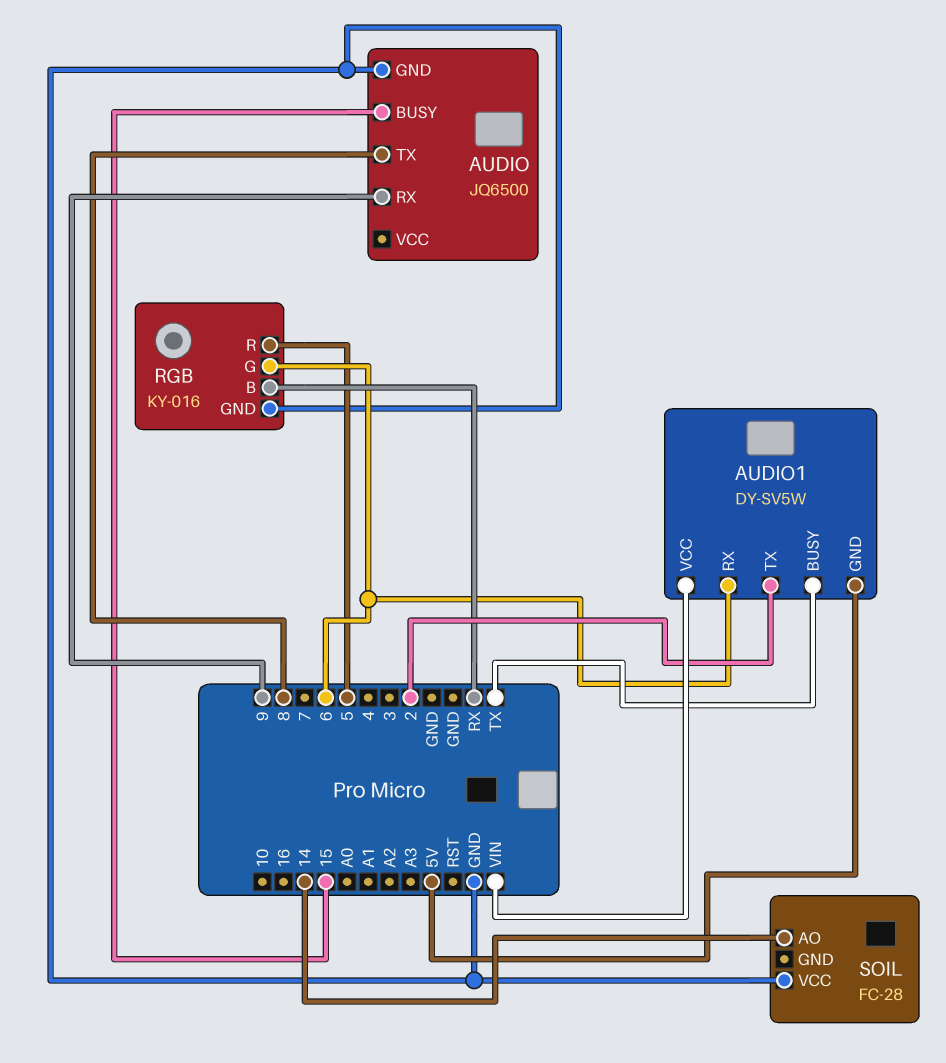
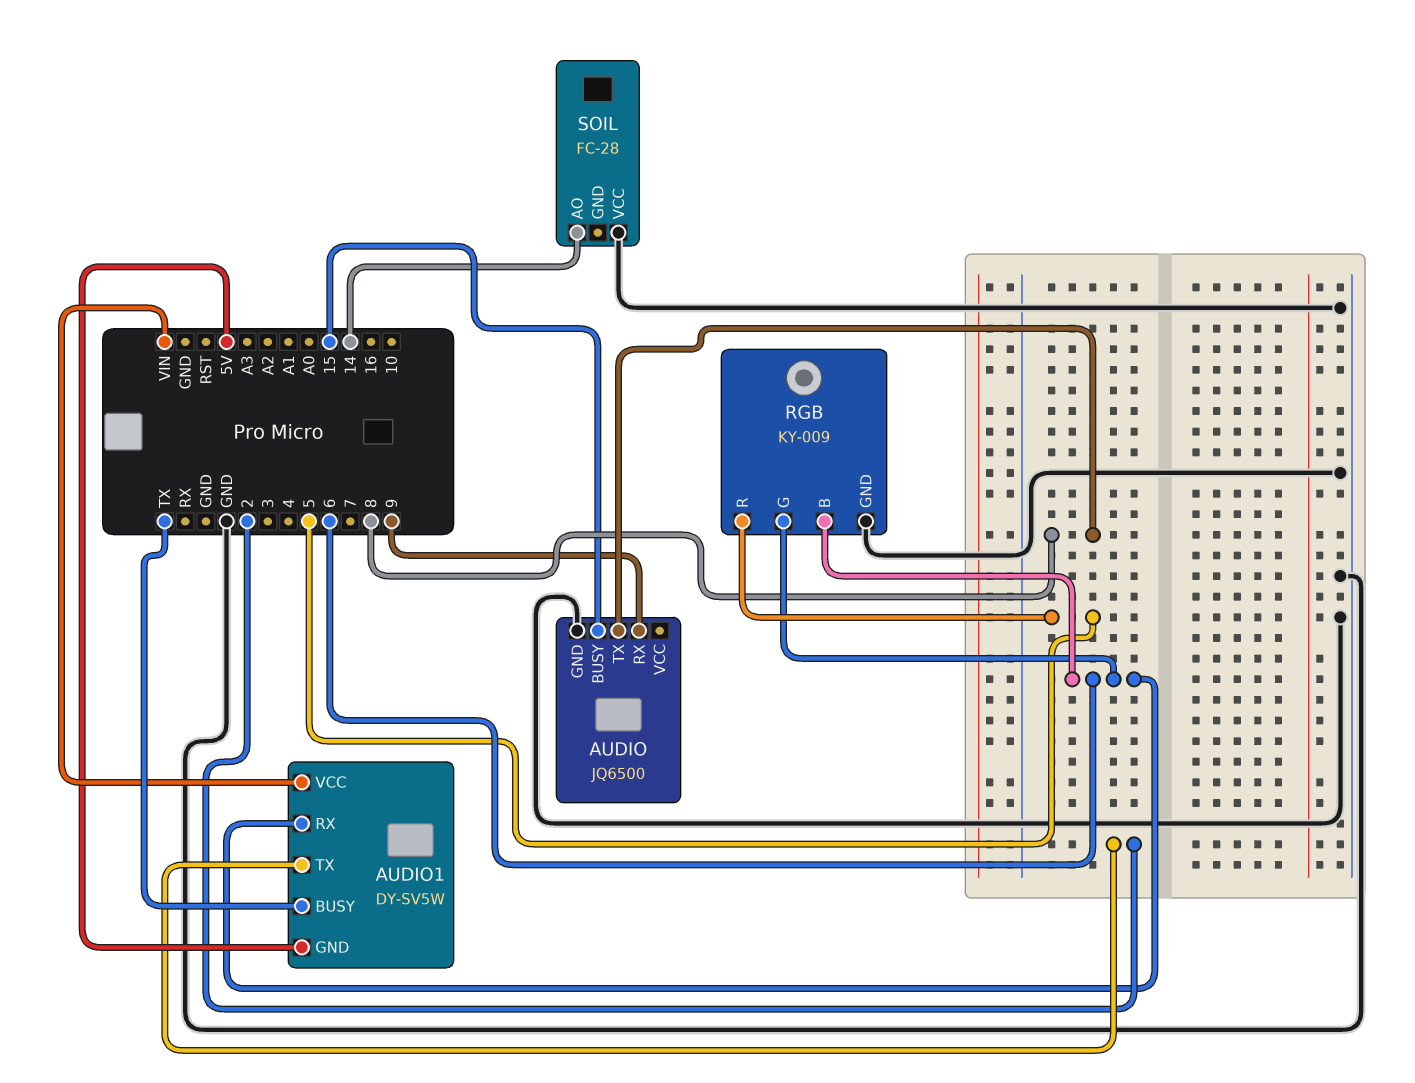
RGB: KY-016 -> KY-009
RGB pin B: RX -> 6

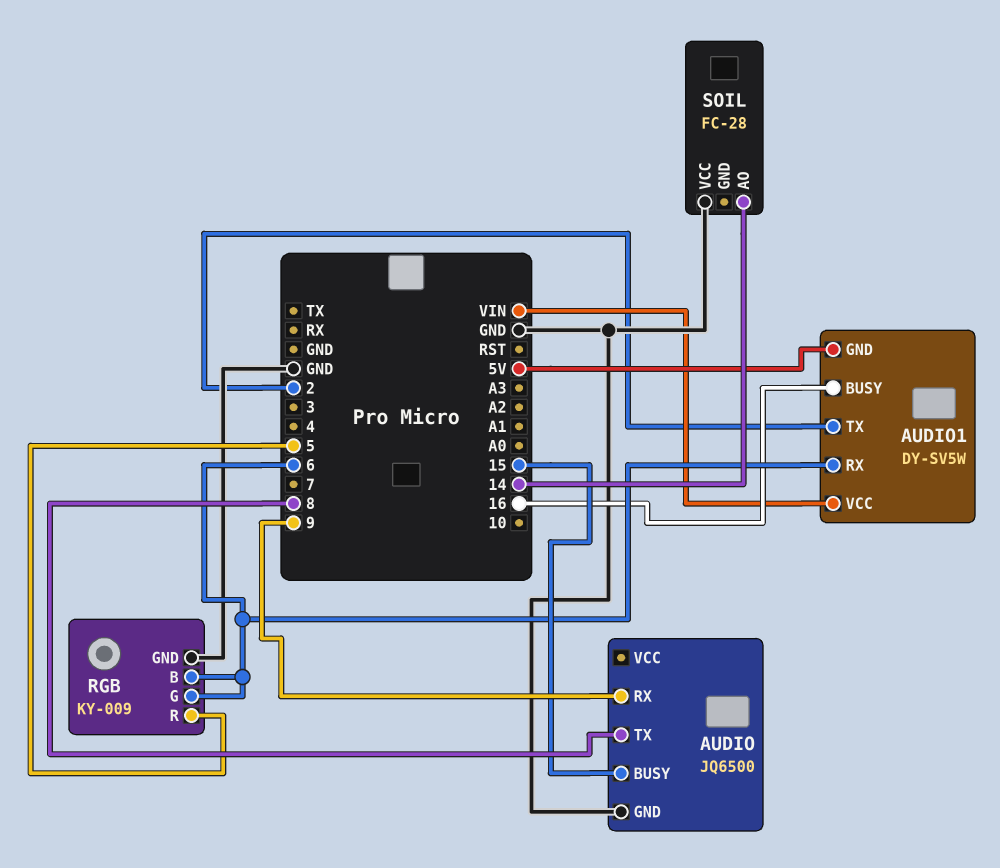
AUDIO1 pin BUSY: TX -> 16

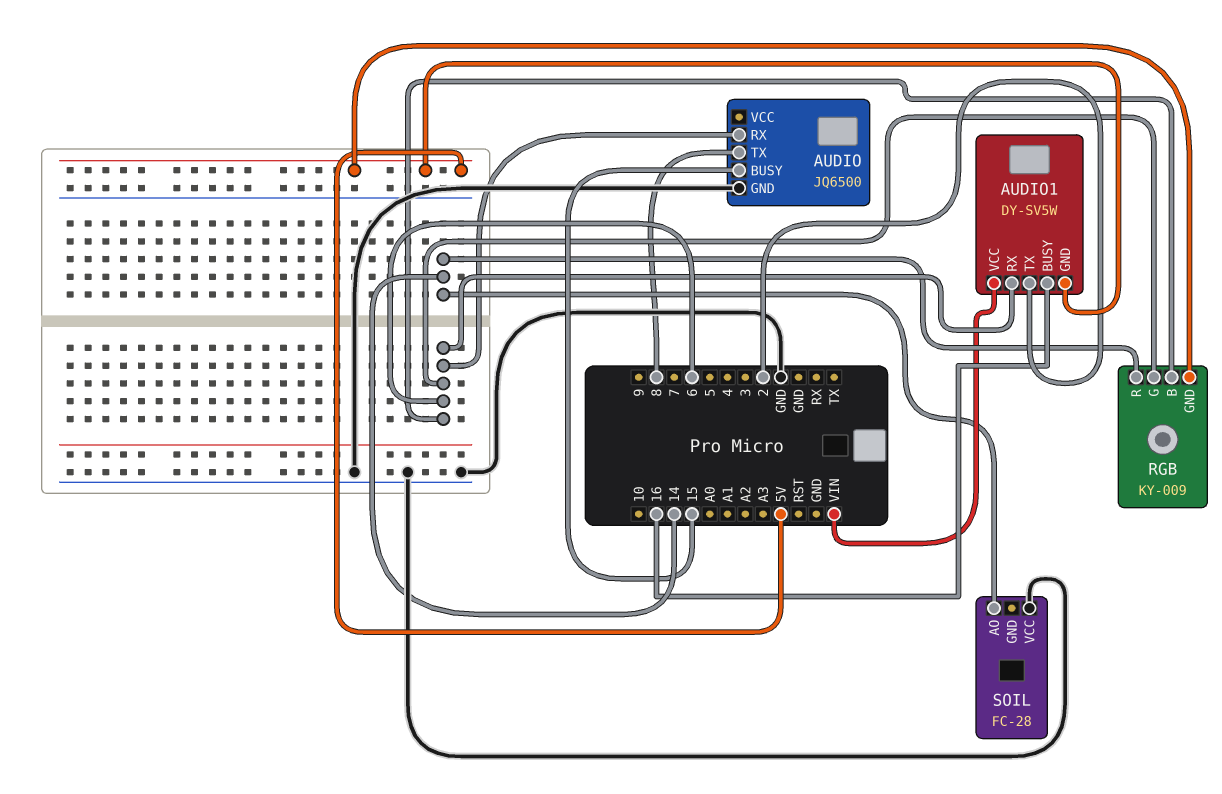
AUDIO pin RX: 9 -> 6
RGB pin GND: GND -> 5V
RGB pin R: 5 -> 14

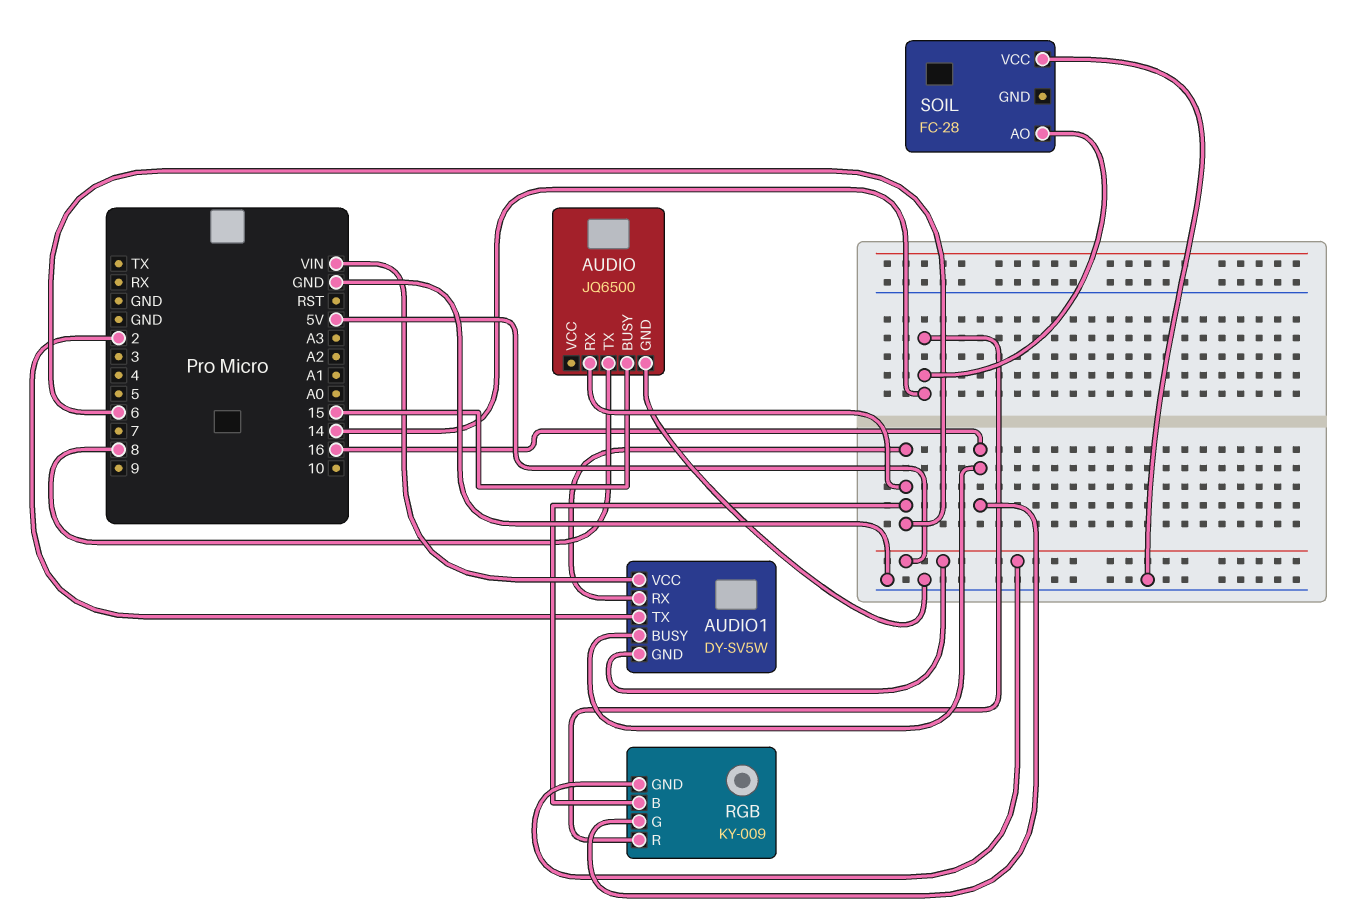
RGB pin G: 6 -> 16

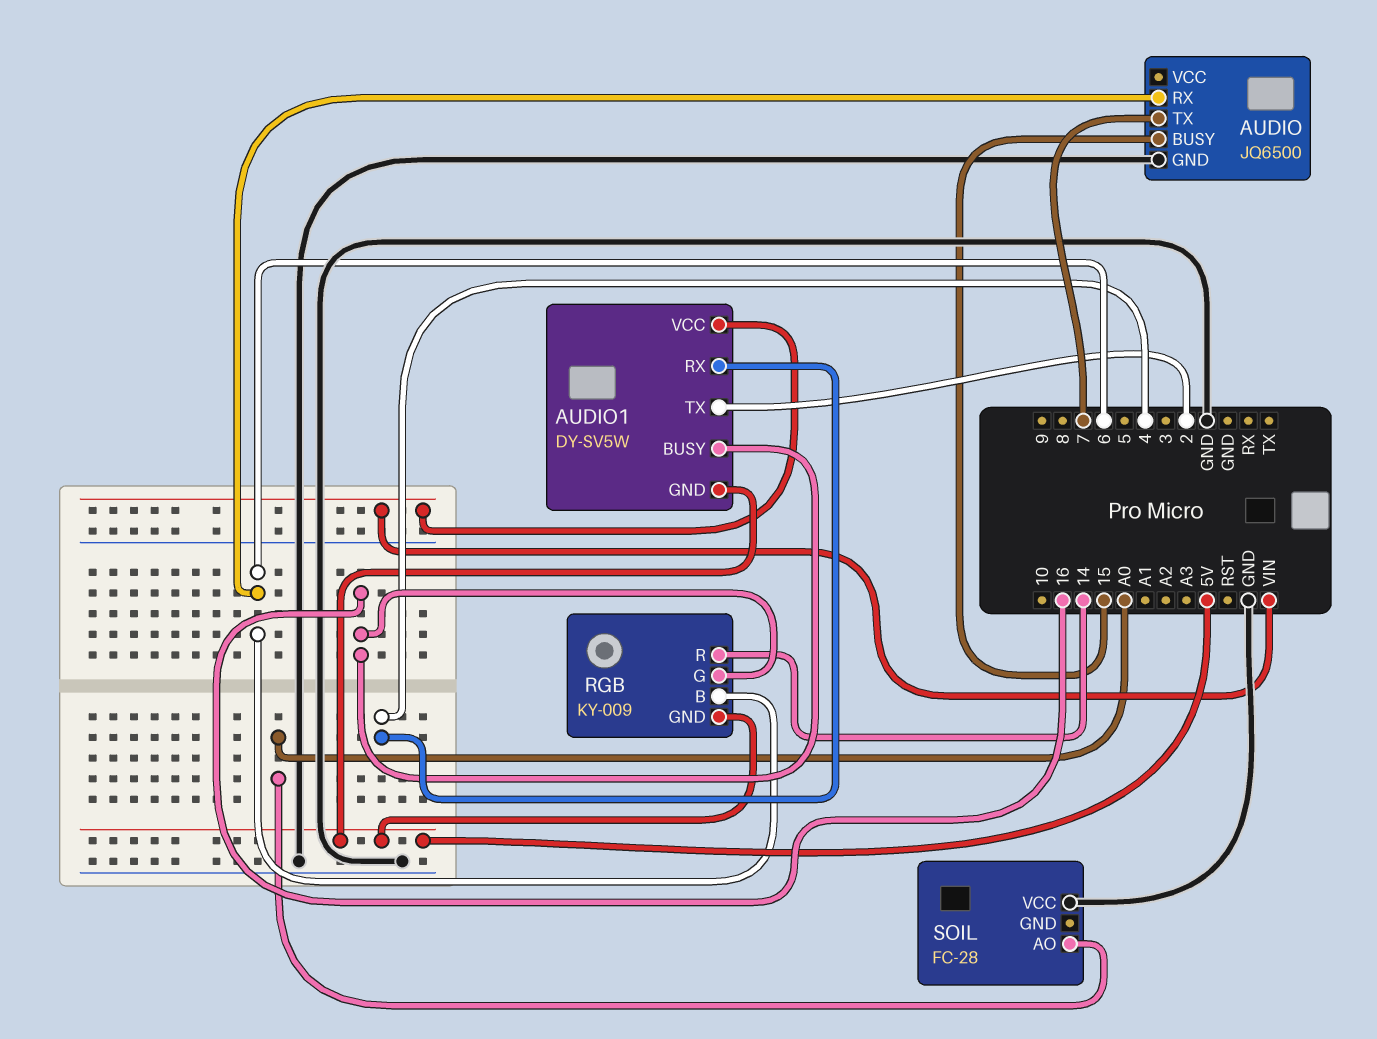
AUDIO pin TX: 8 -> 7
AUDIO1 pin RX: 6 -> 4
SOIL pin AO: 14 -> A0

